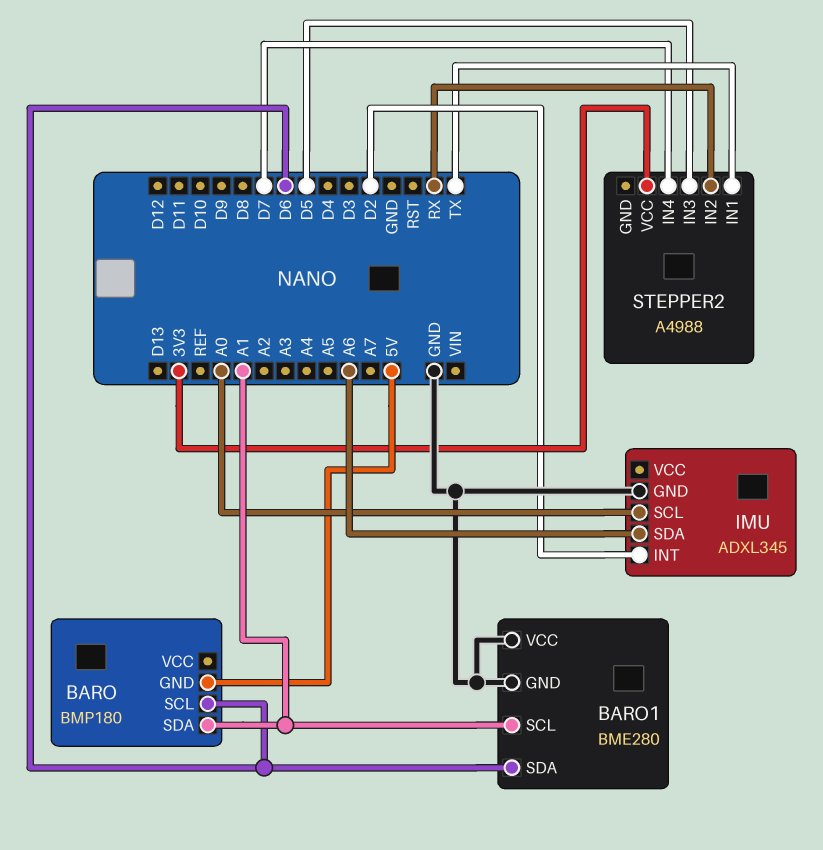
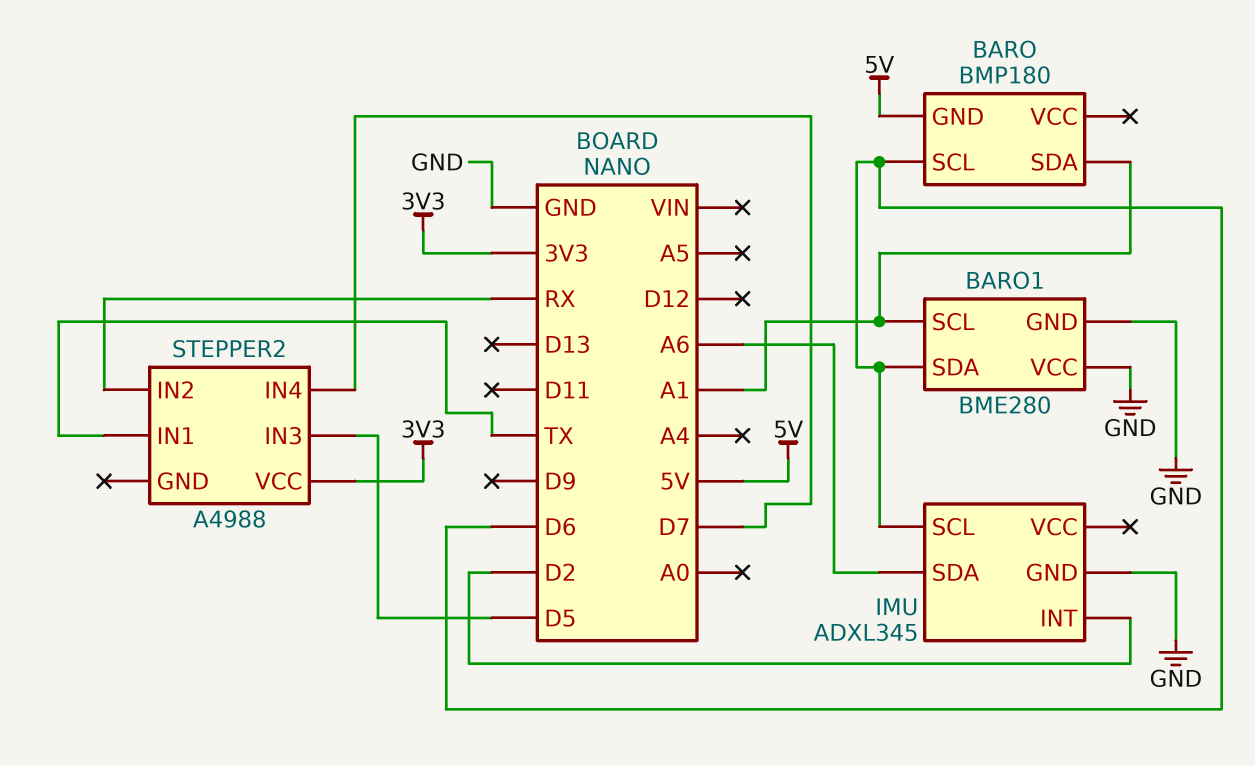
IMU pin SCL: A0 -> D6

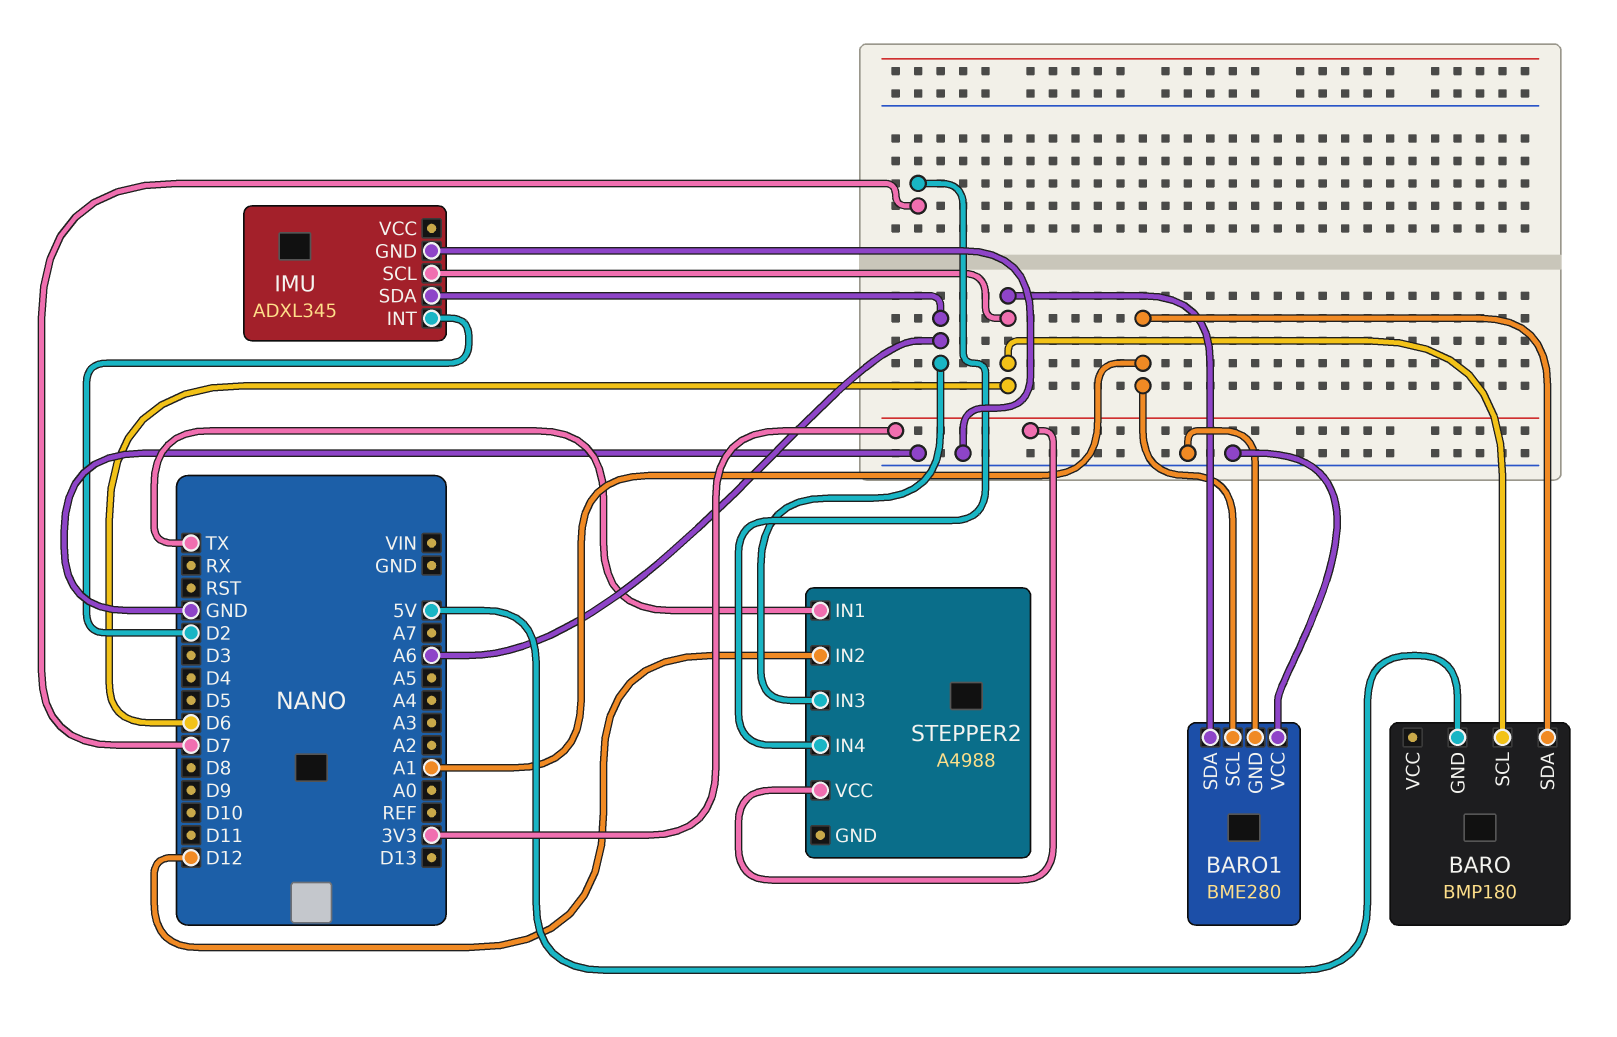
STEPPER2 pin IN2: RX -> D12
STEPPER2 pin IN3: D5 -> A6

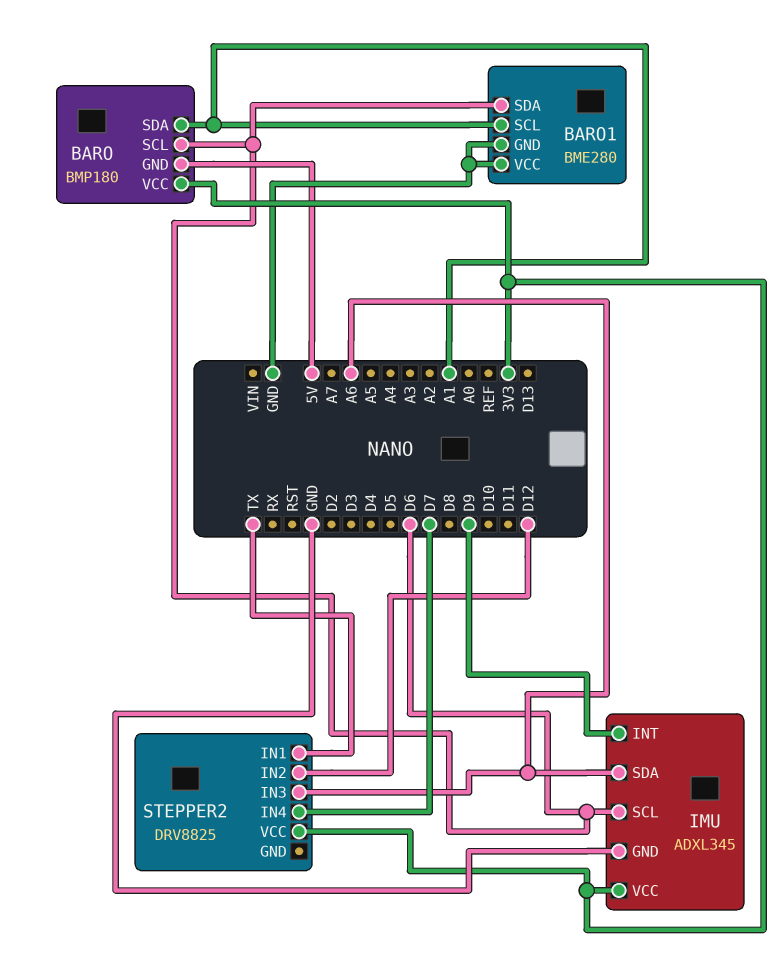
BARO pin VCC: none -> 3V3
IMU pin INT: D2 -> D9
IMU pin VCC: none -> 3V3
STEPPER2: A4988 -> DRV8825

